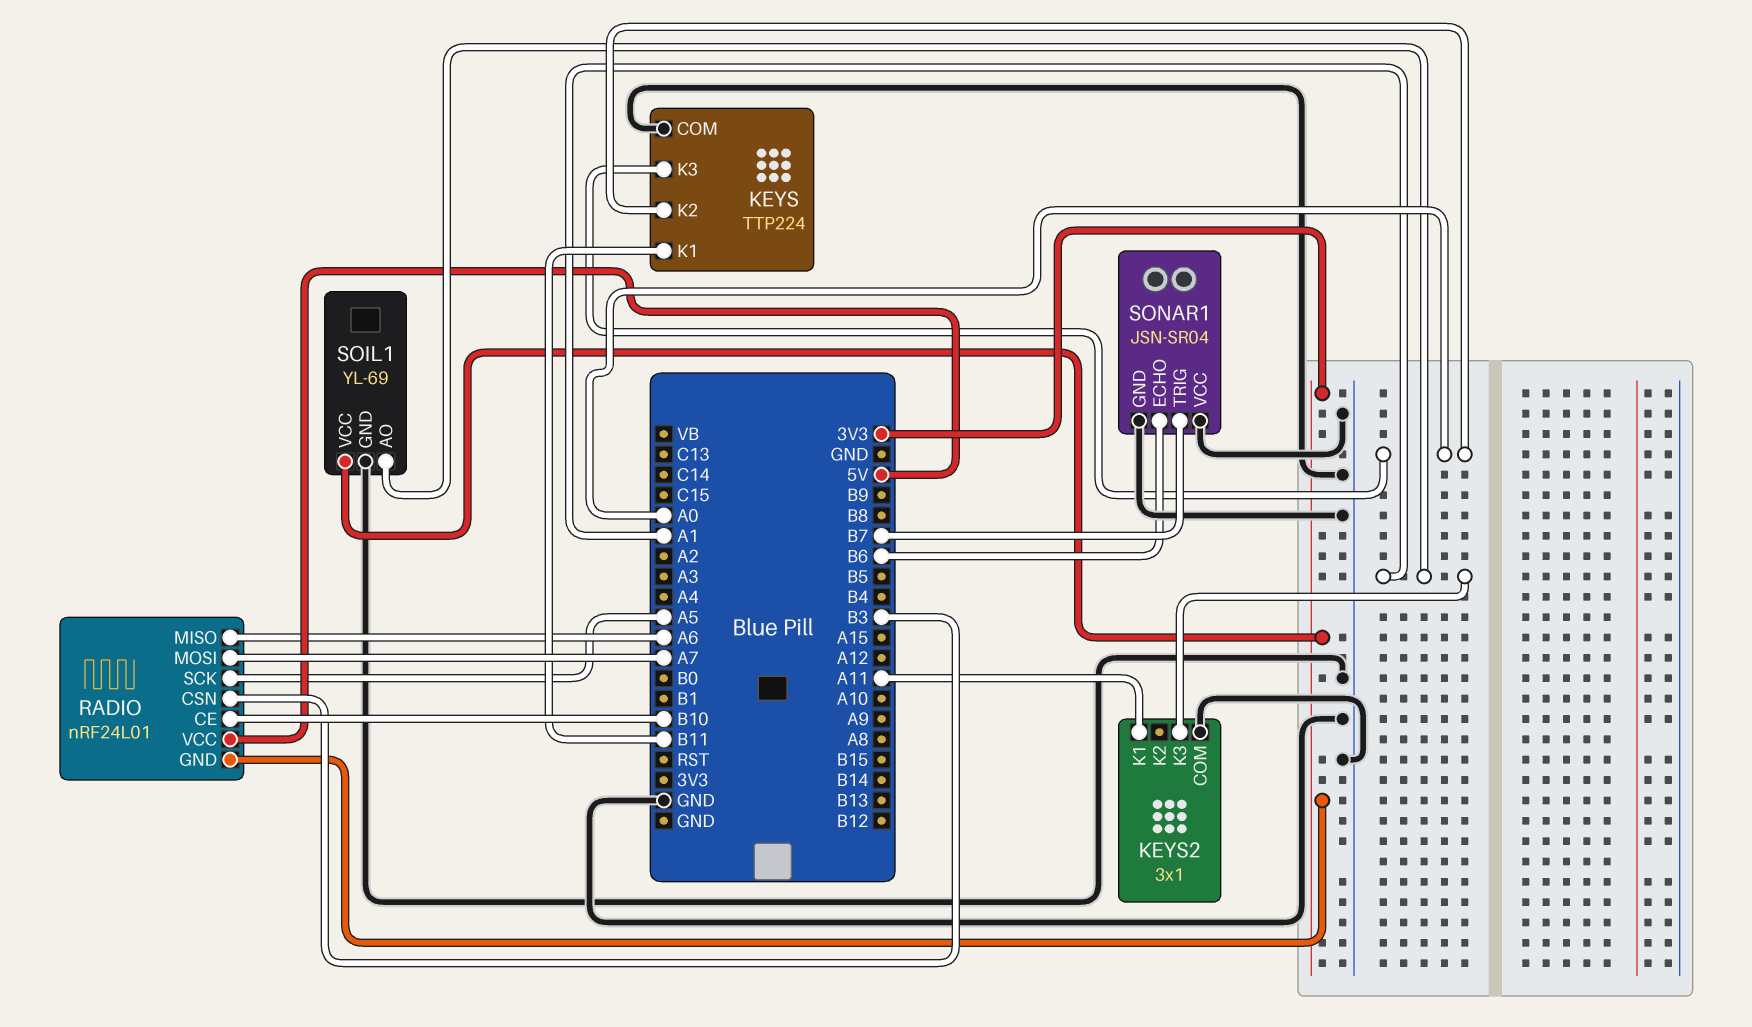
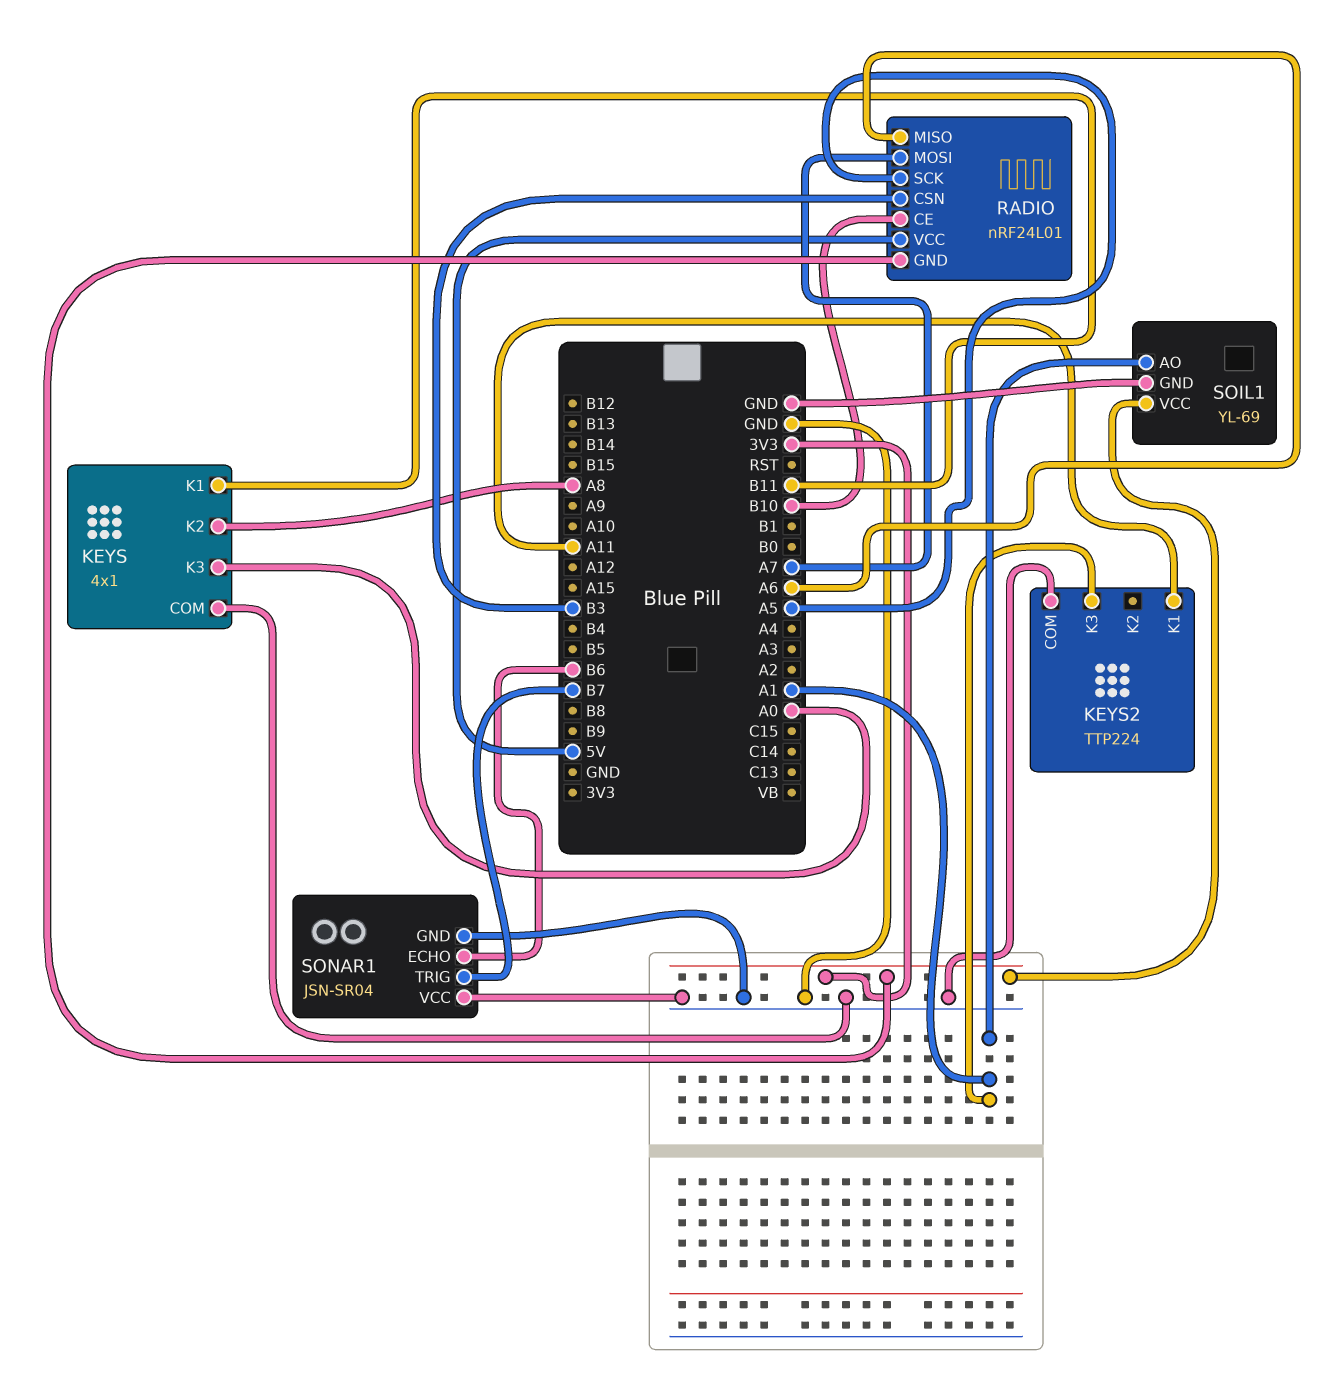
KEYS: TTP224 -> 4x1
KEYS pin K2: A0 -> A8
KEYS2: 3x1 -> TTP224

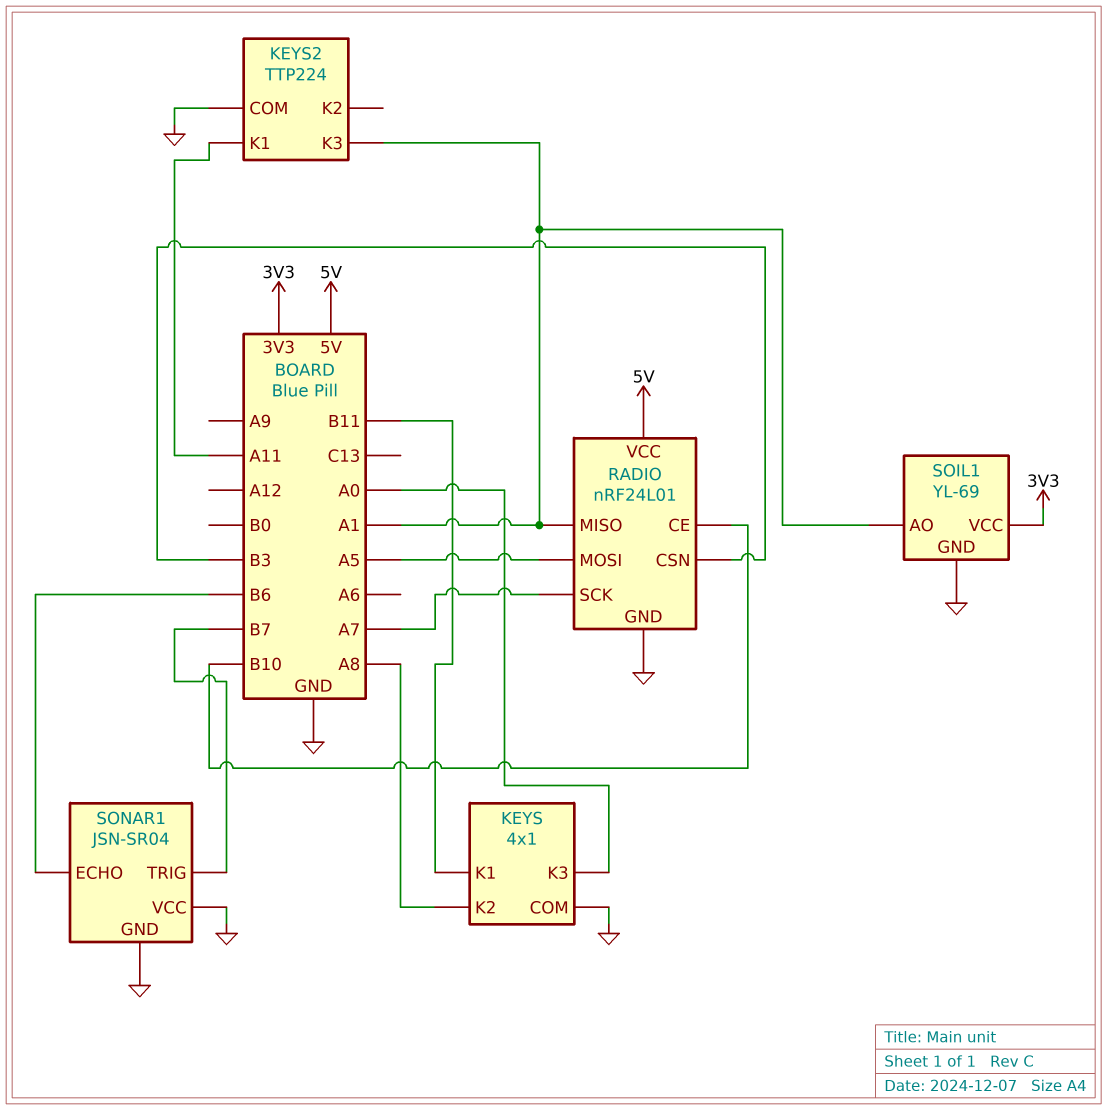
RADIO pin GND: 3V3 -> GND
RADIO pin MISO: A6 -> A1
RADIO pin MOSI: A7 -> A5
RADIO pin SCK: A5 -> A7

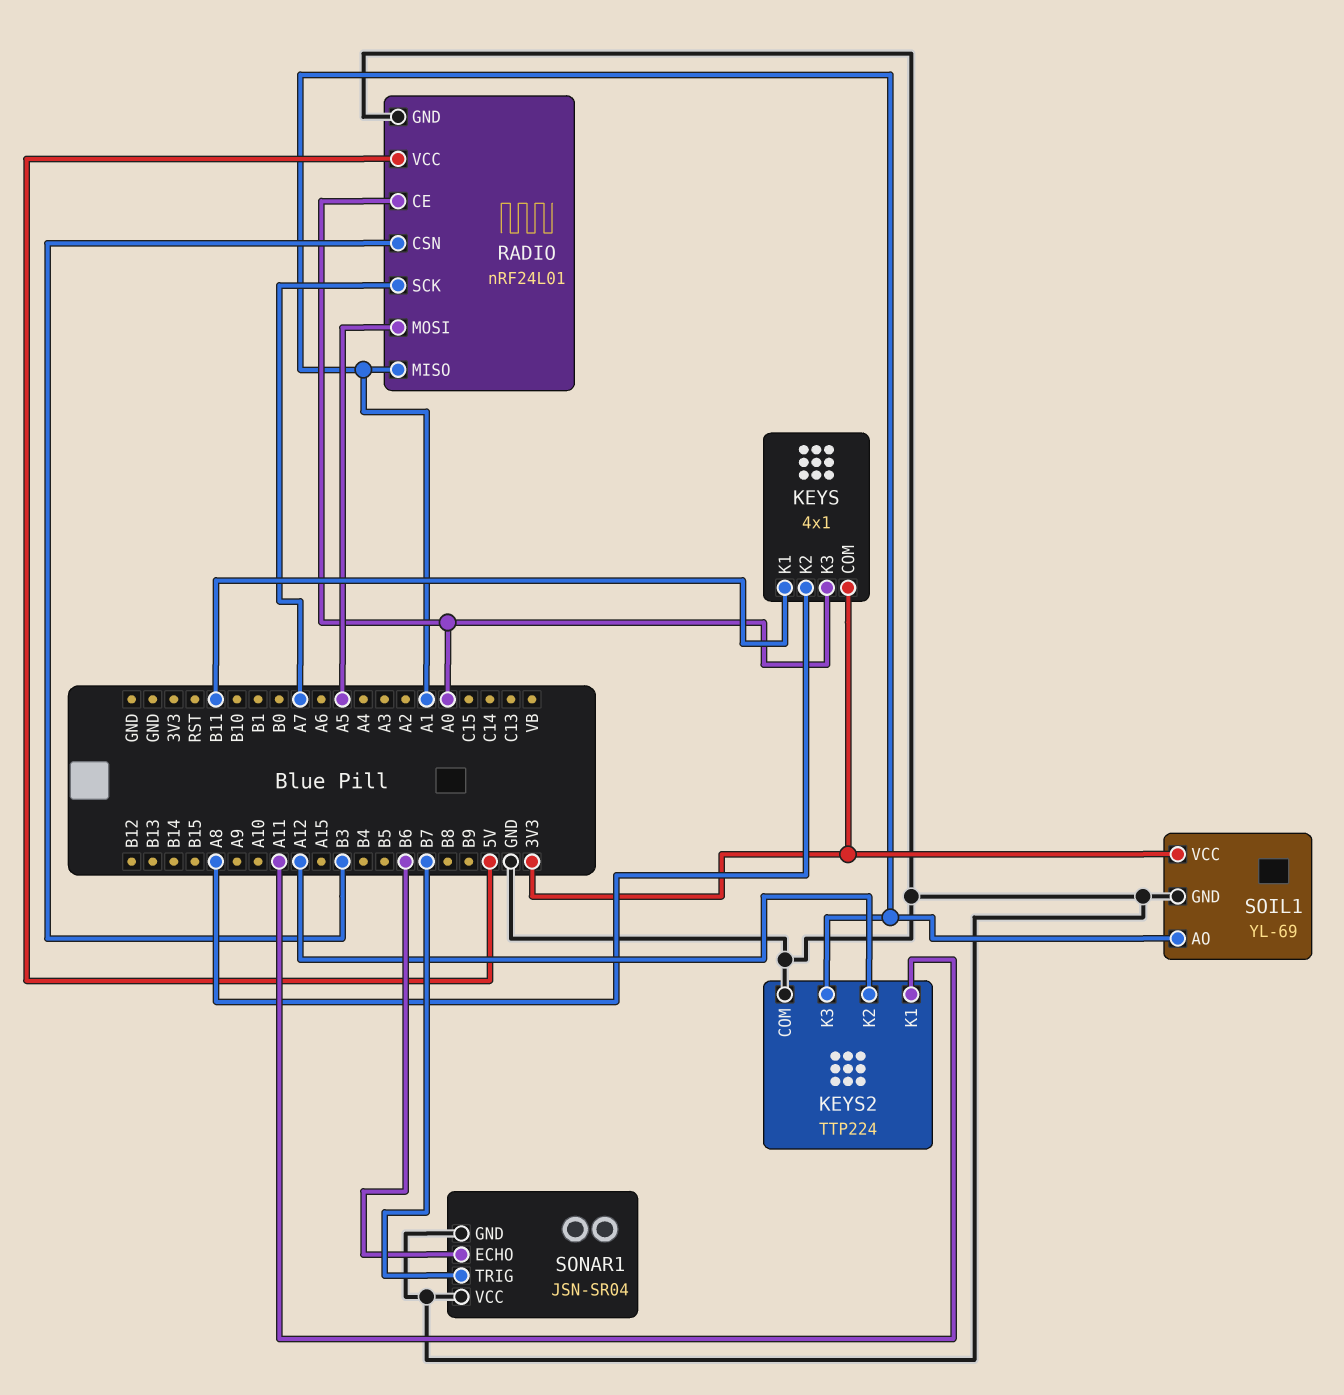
KEYS pin COM: GND -> 3V3
KEYS2 pin K2: none -> A12
RADIO pin CE: B10 -> A0

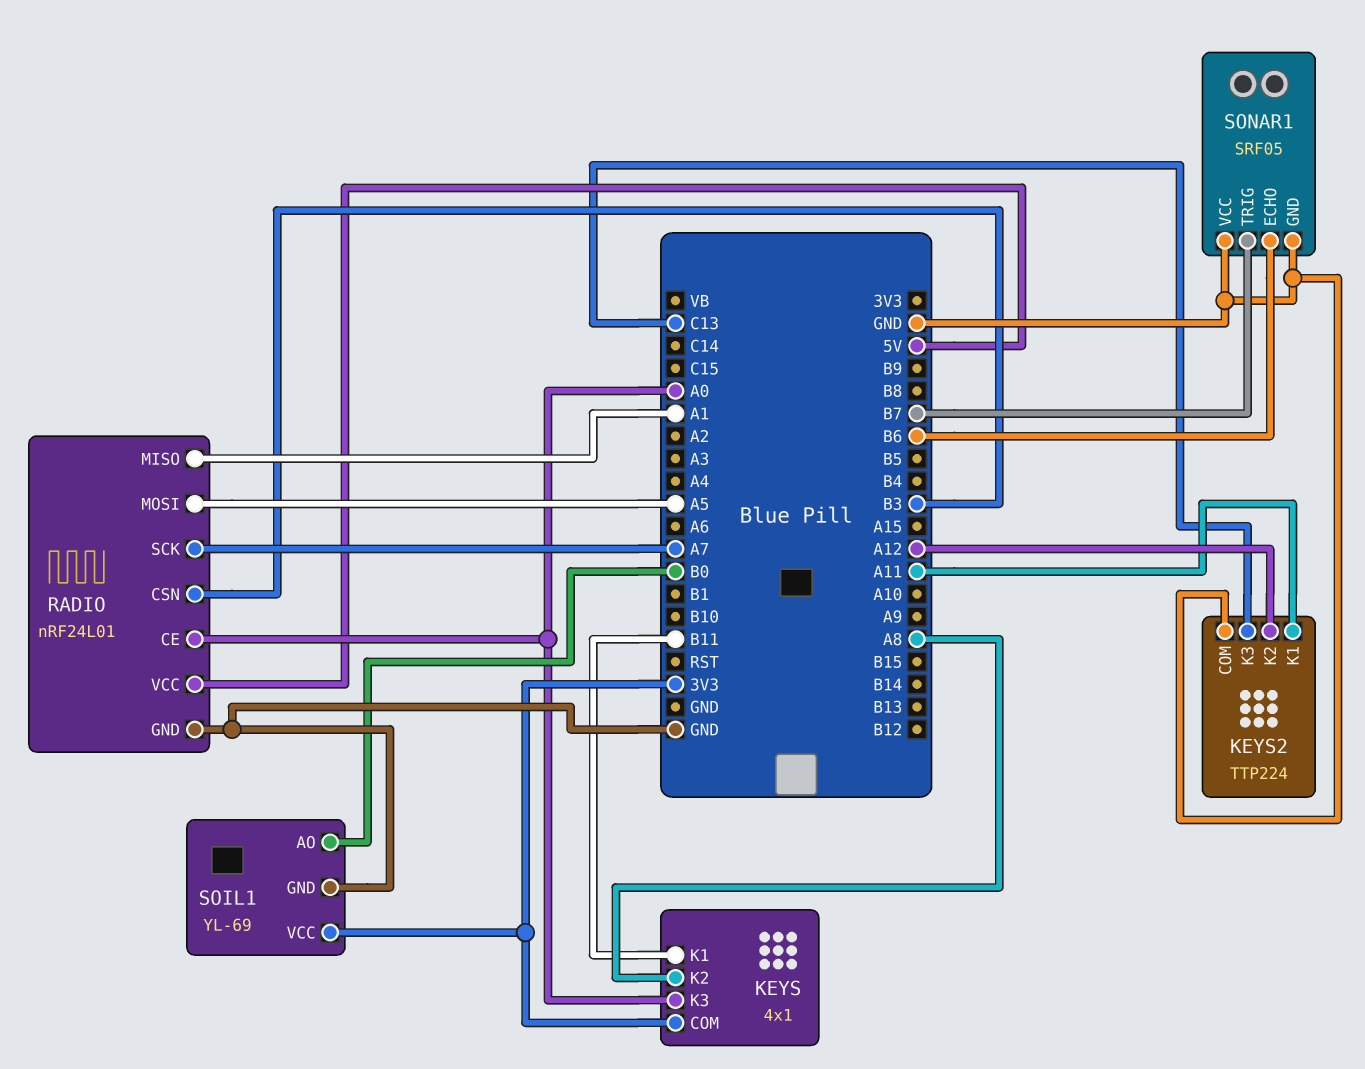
KEYS2 pin K3: A1 -> C13
SOIL1 pin AO: A1 -> B0
SONAR1: JSN-SR04 -> SRF05

